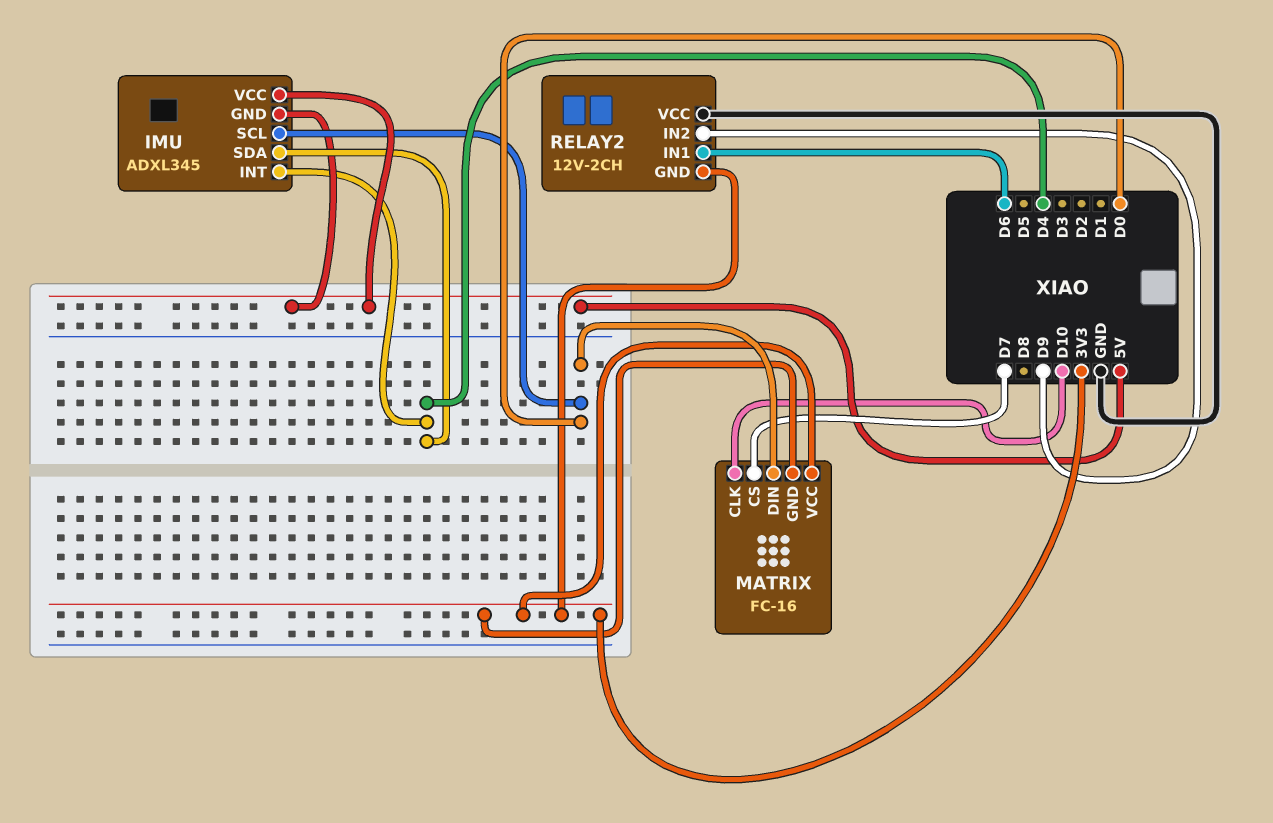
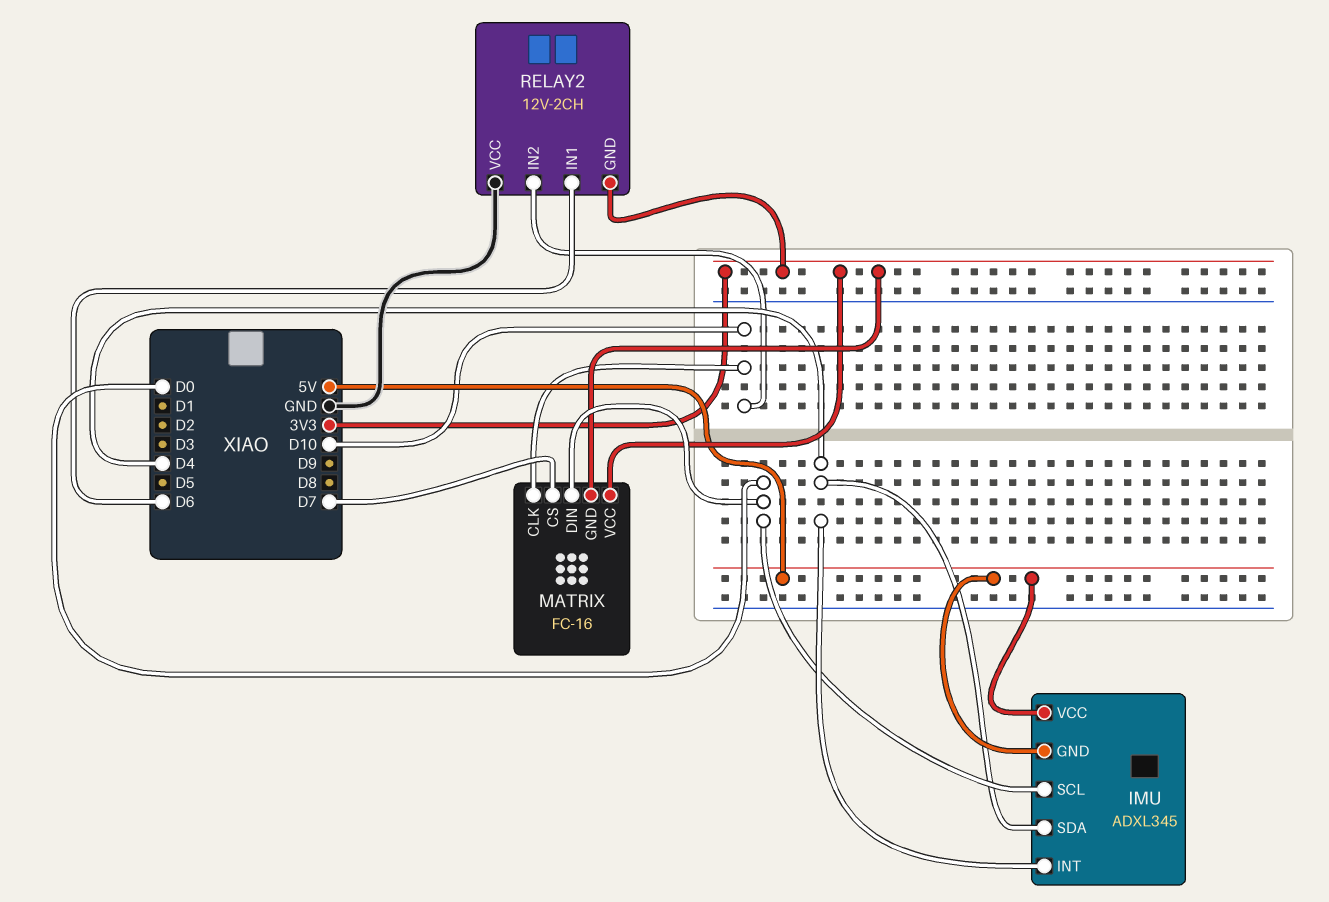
RELAY2 pin IN2: D9 -> D10

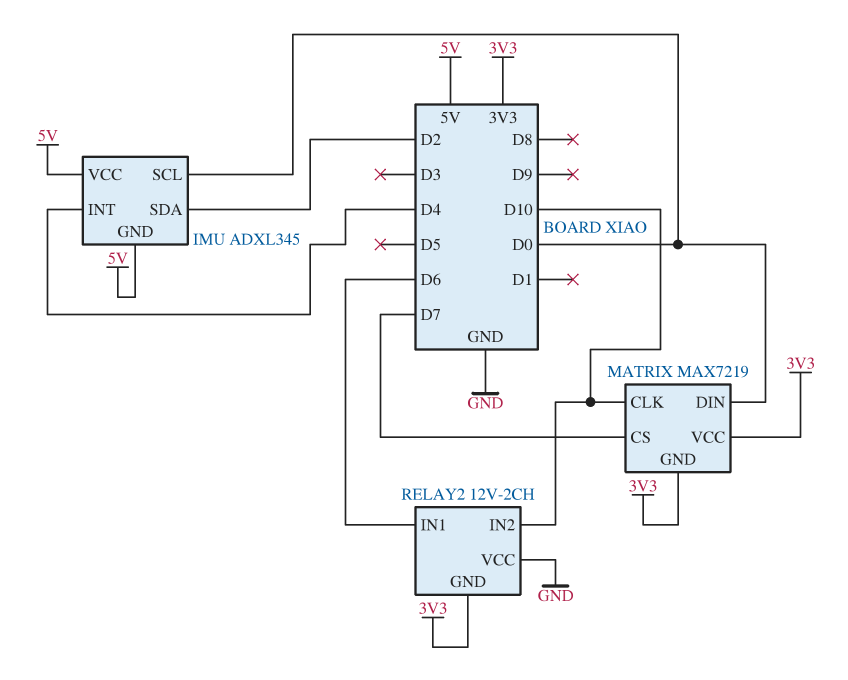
IMU pin SDA: D4 -> D2
MATRIX: FC-16 -> MAX7219

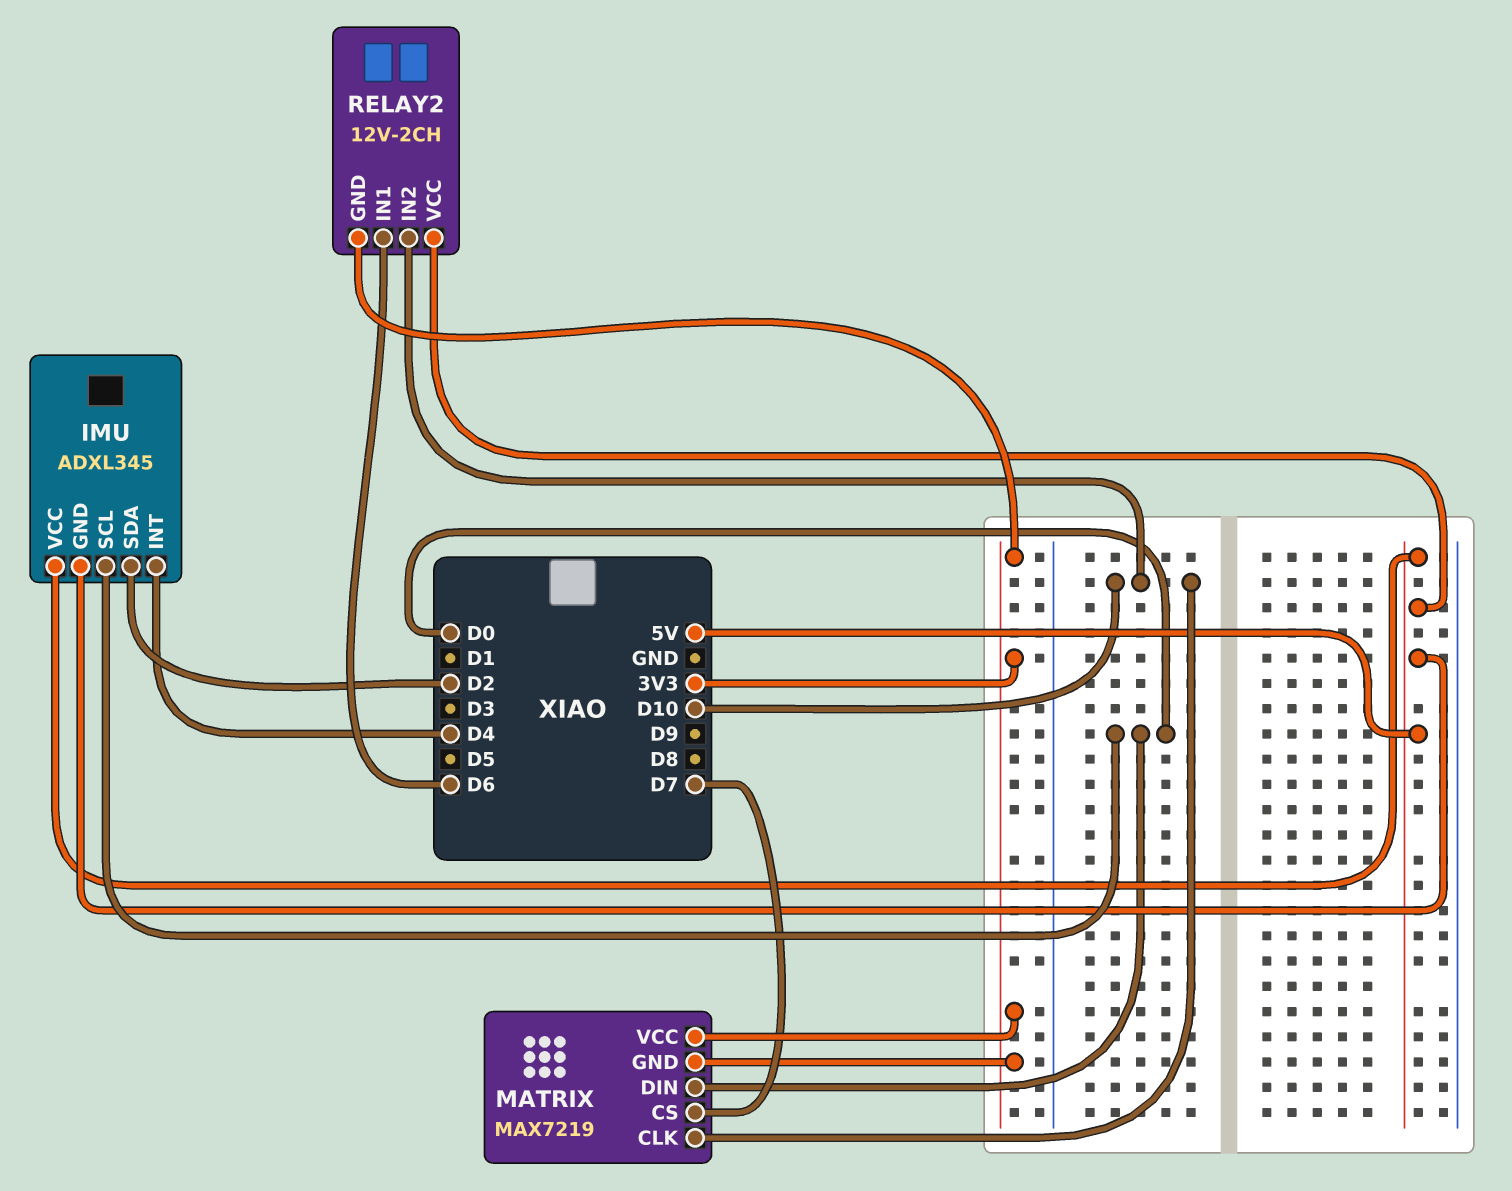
RELAY2 pin VCC: GND -> 5V

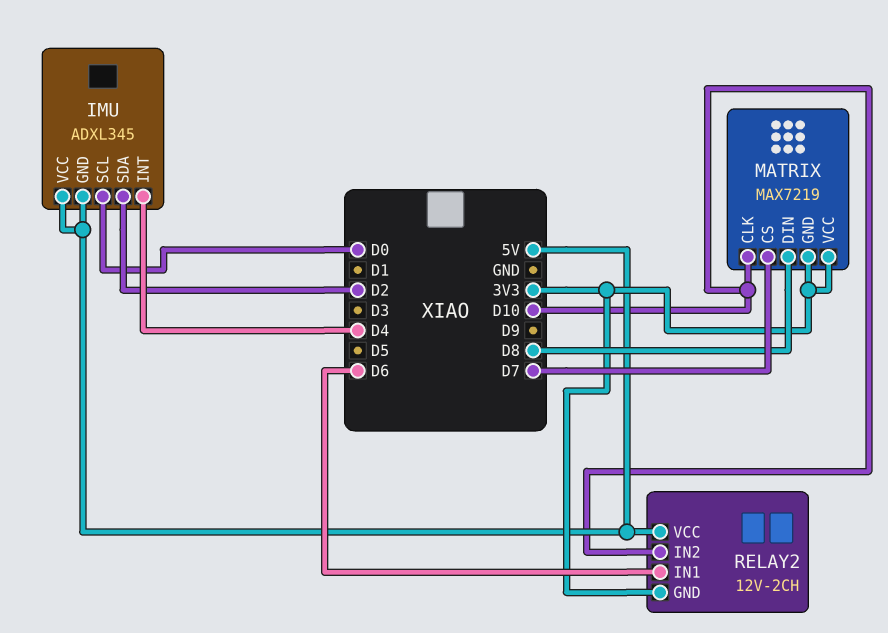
MATRIX pin DIN: D0 -> D8

